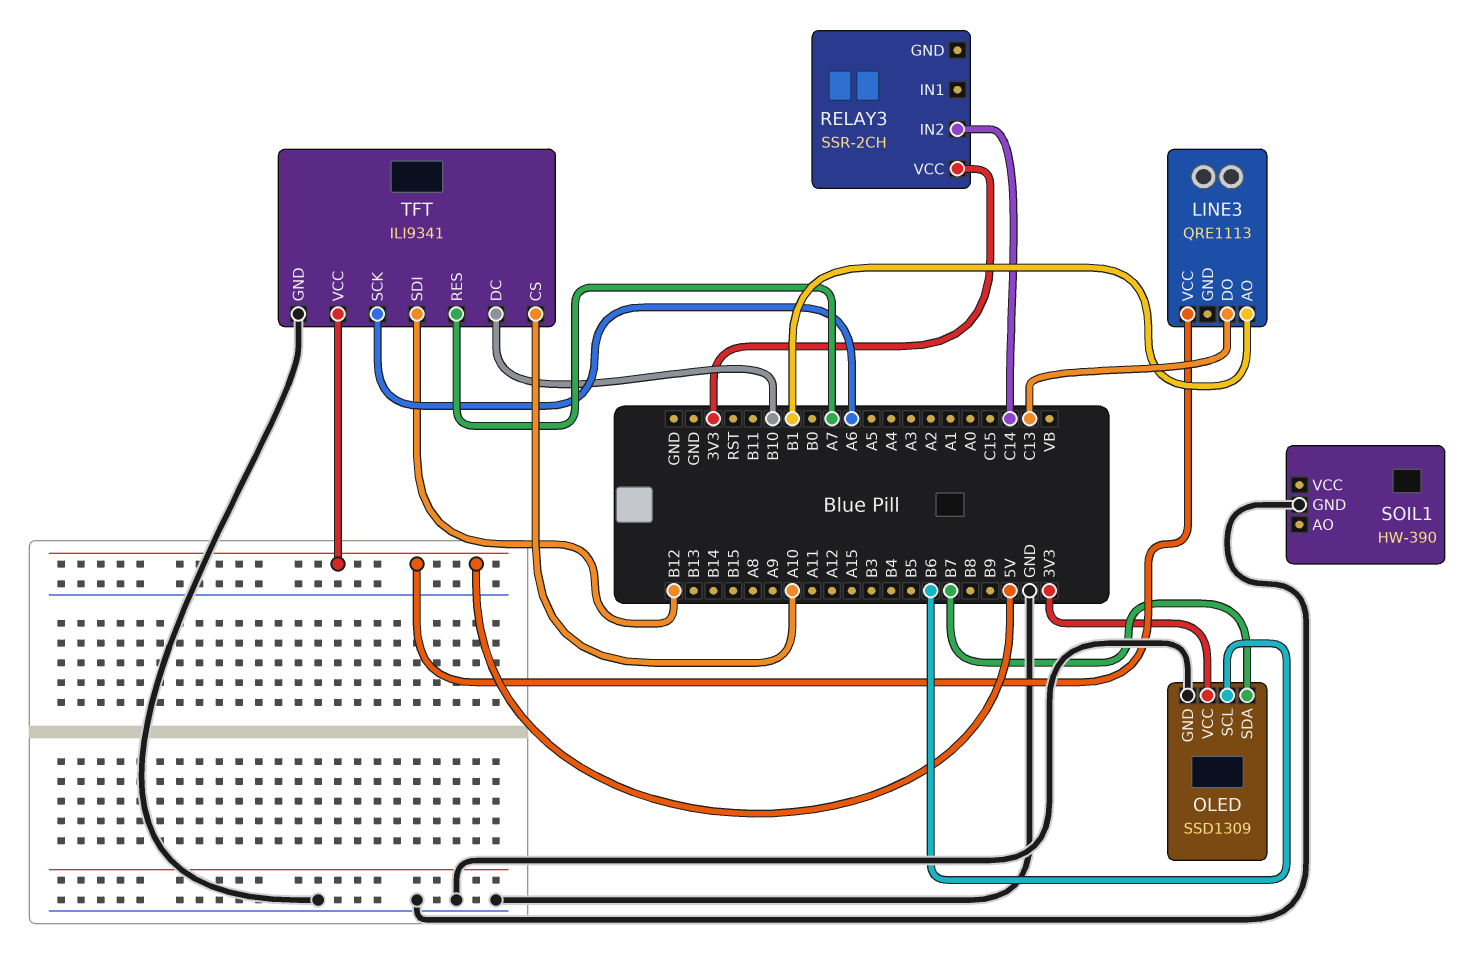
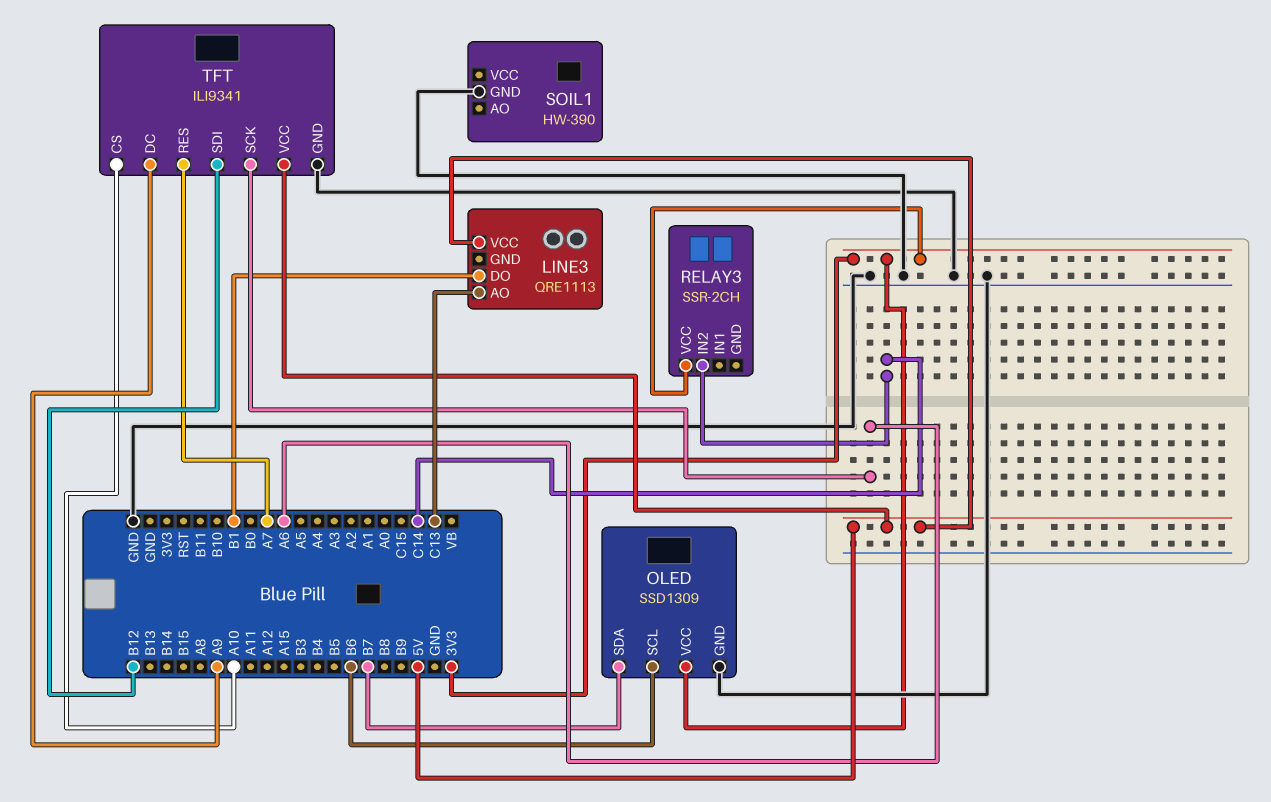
LINE3 pin AO: B1 -> C13
LINE3 pin DO: C13 -> B1
TFT pin DC: B10 -> A9

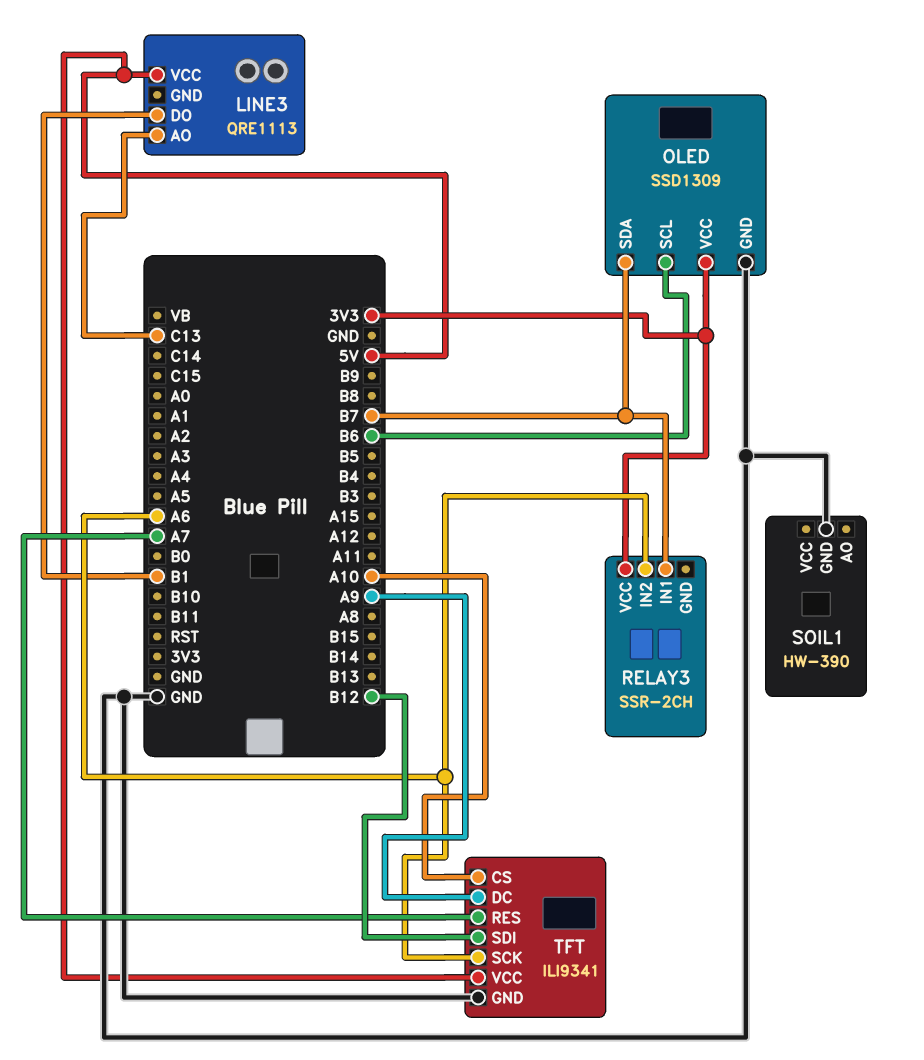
RELAY3 pin IN1: none -> B7
RELAY3 pin IN2: C14 -> A6

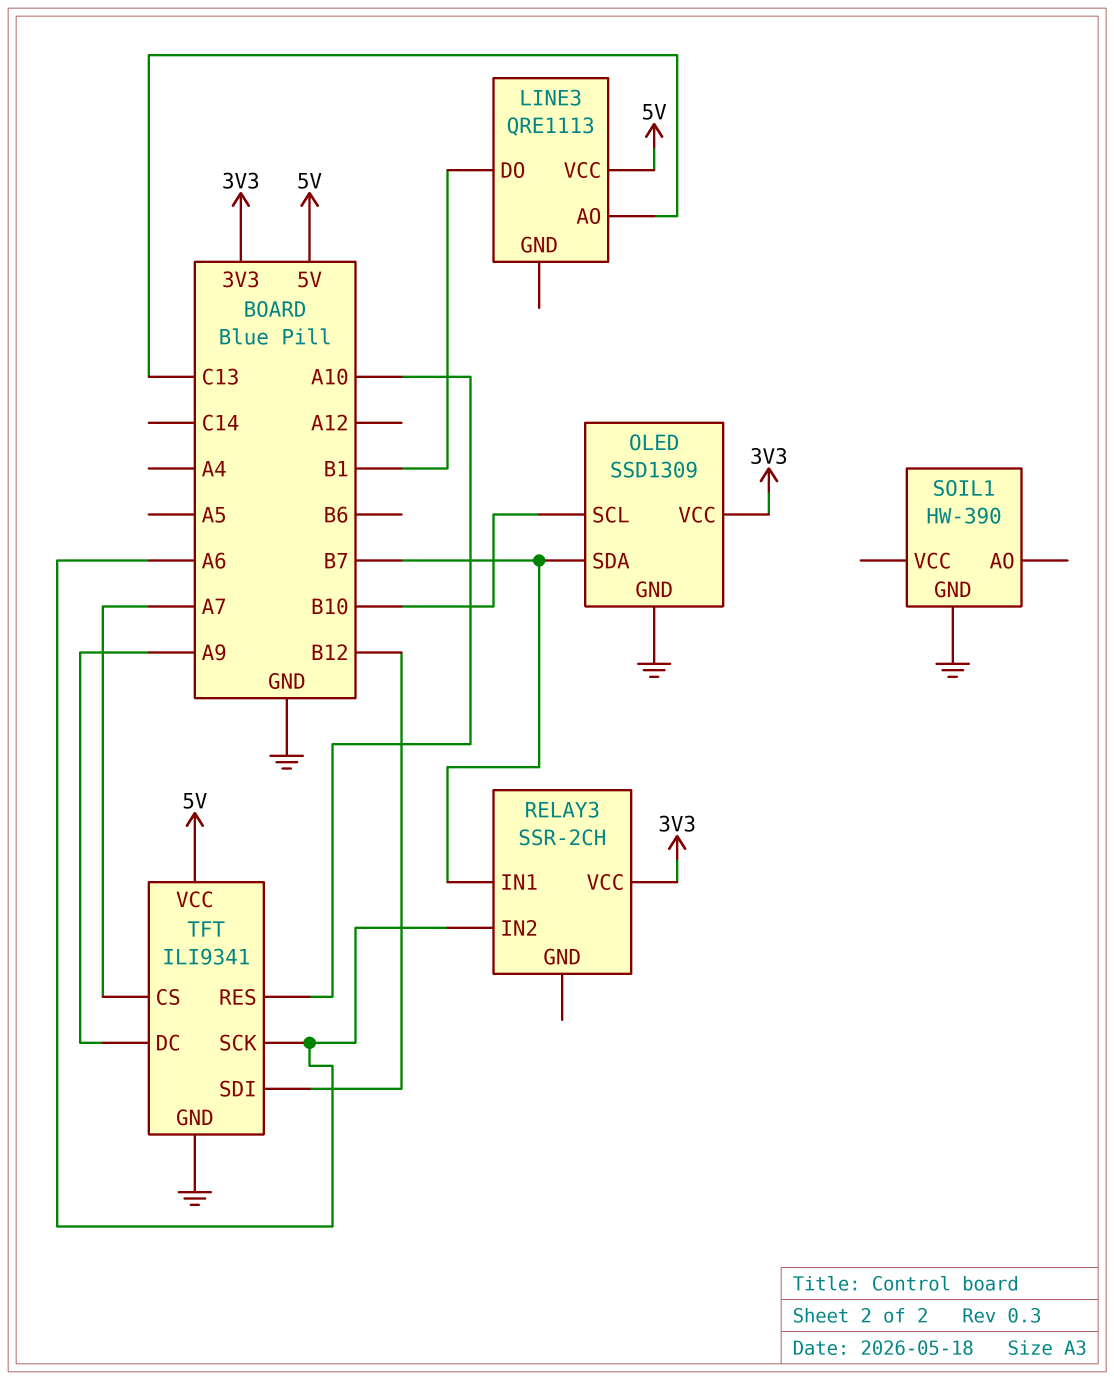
OLED pin SCL: B6 -> B10
TFT pin CS: A10 -> A7
TFT pin RES: A7 -> A10

